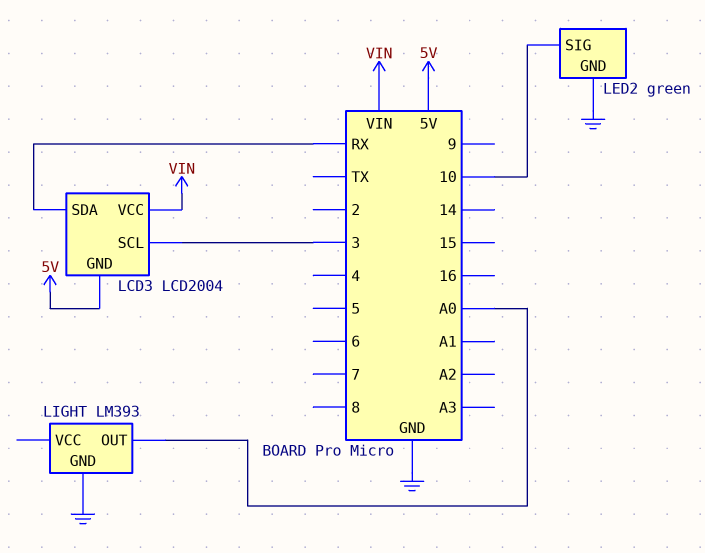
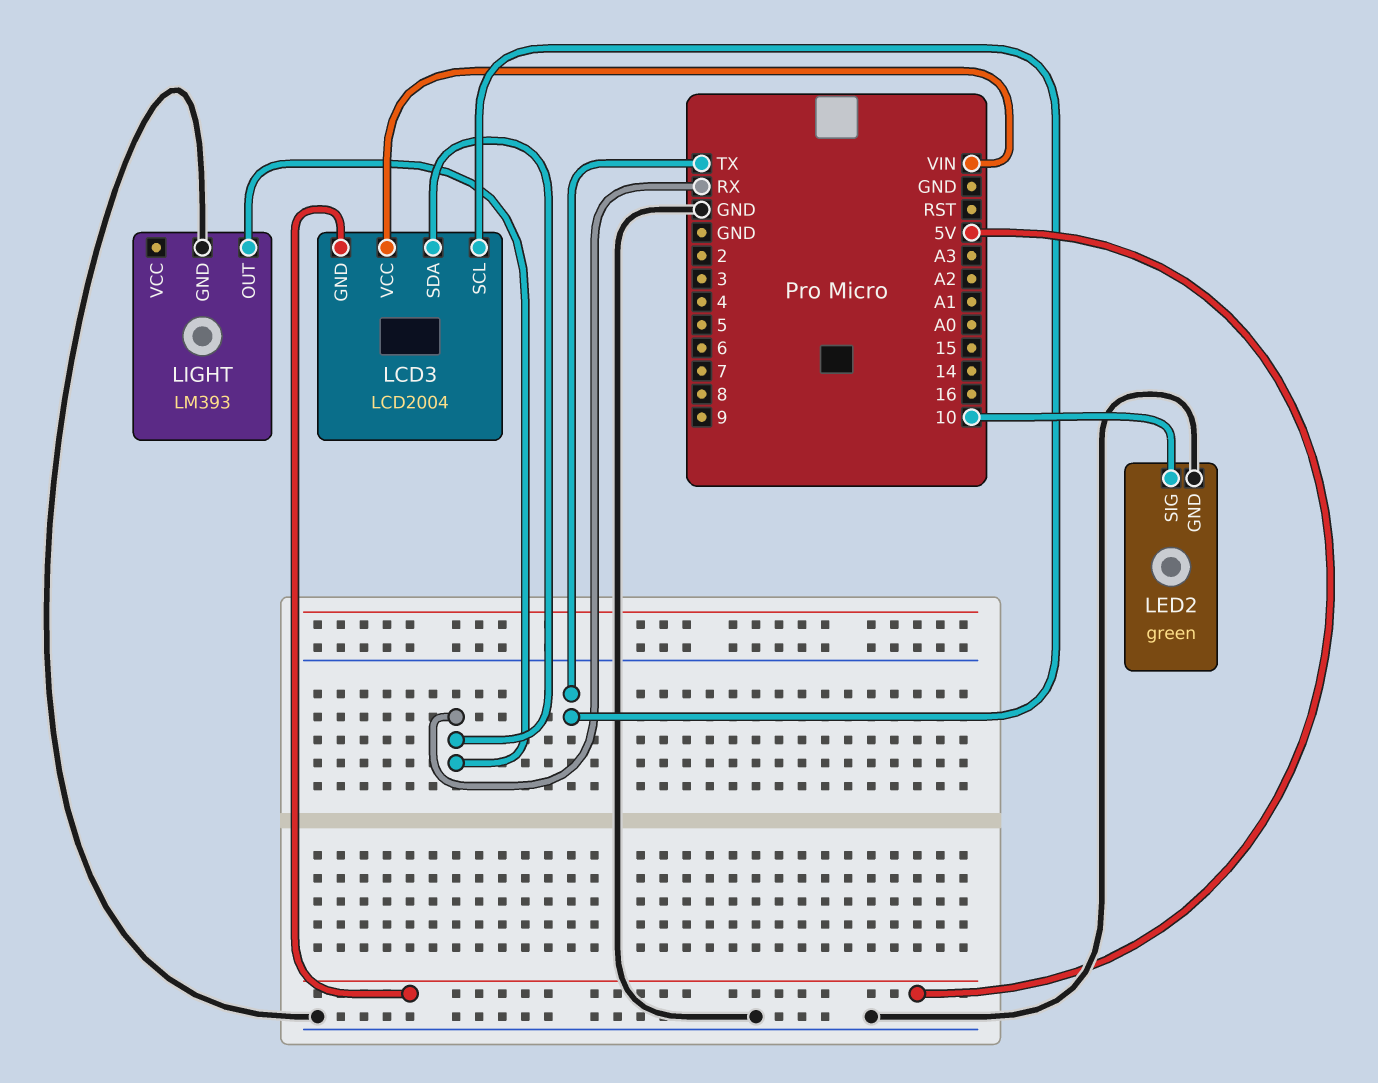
LCD3 pin SCL: 3 -> TX
LIGHT pin OUT: A0 -> RX

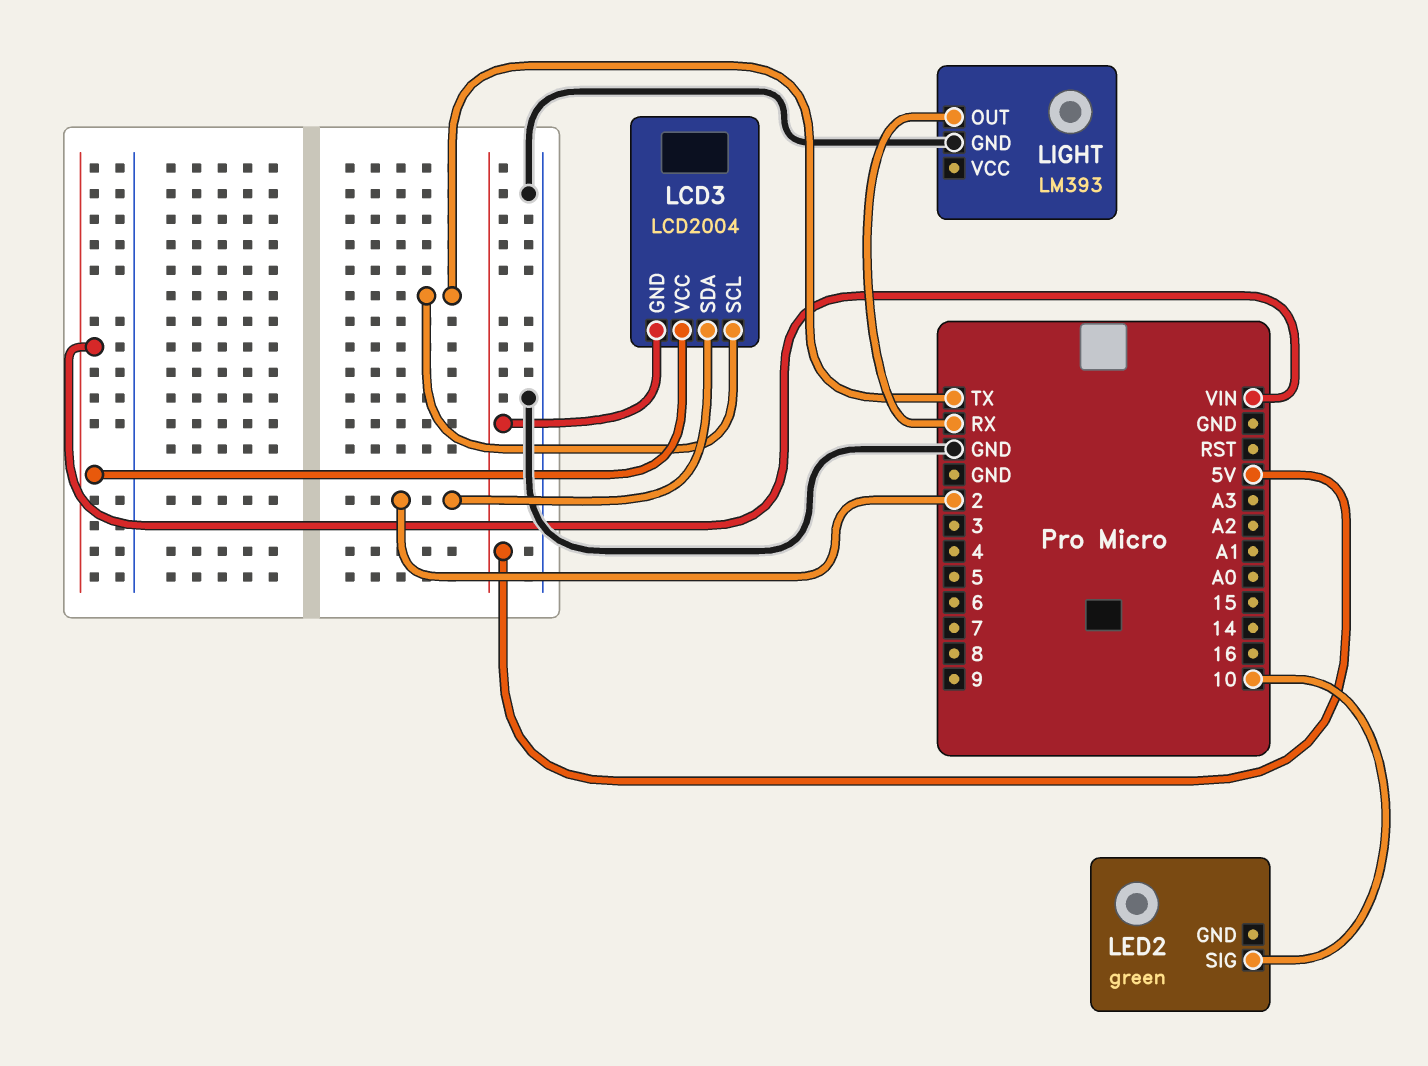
LCD3 pin SDA: RX -> 2
LED2 pin GND: GND -> none

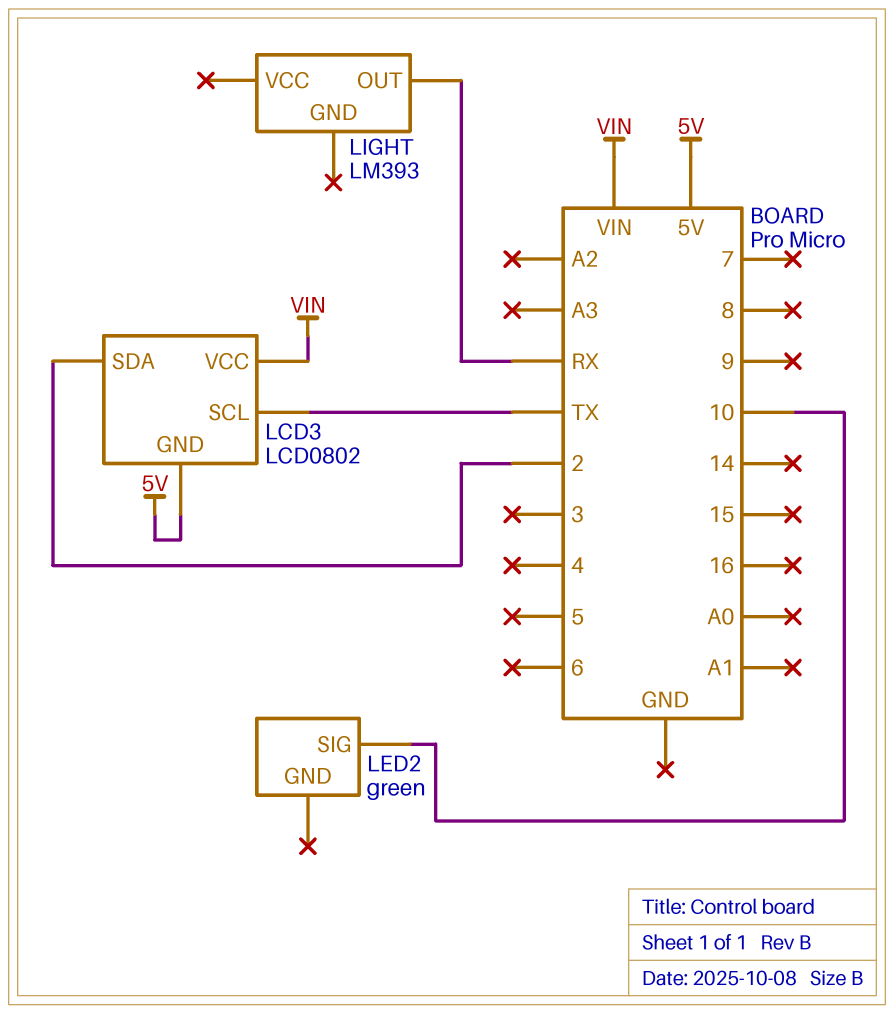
LCD3: LCD2004 -> LCD0802
LIGHT pin GND: GND -> none

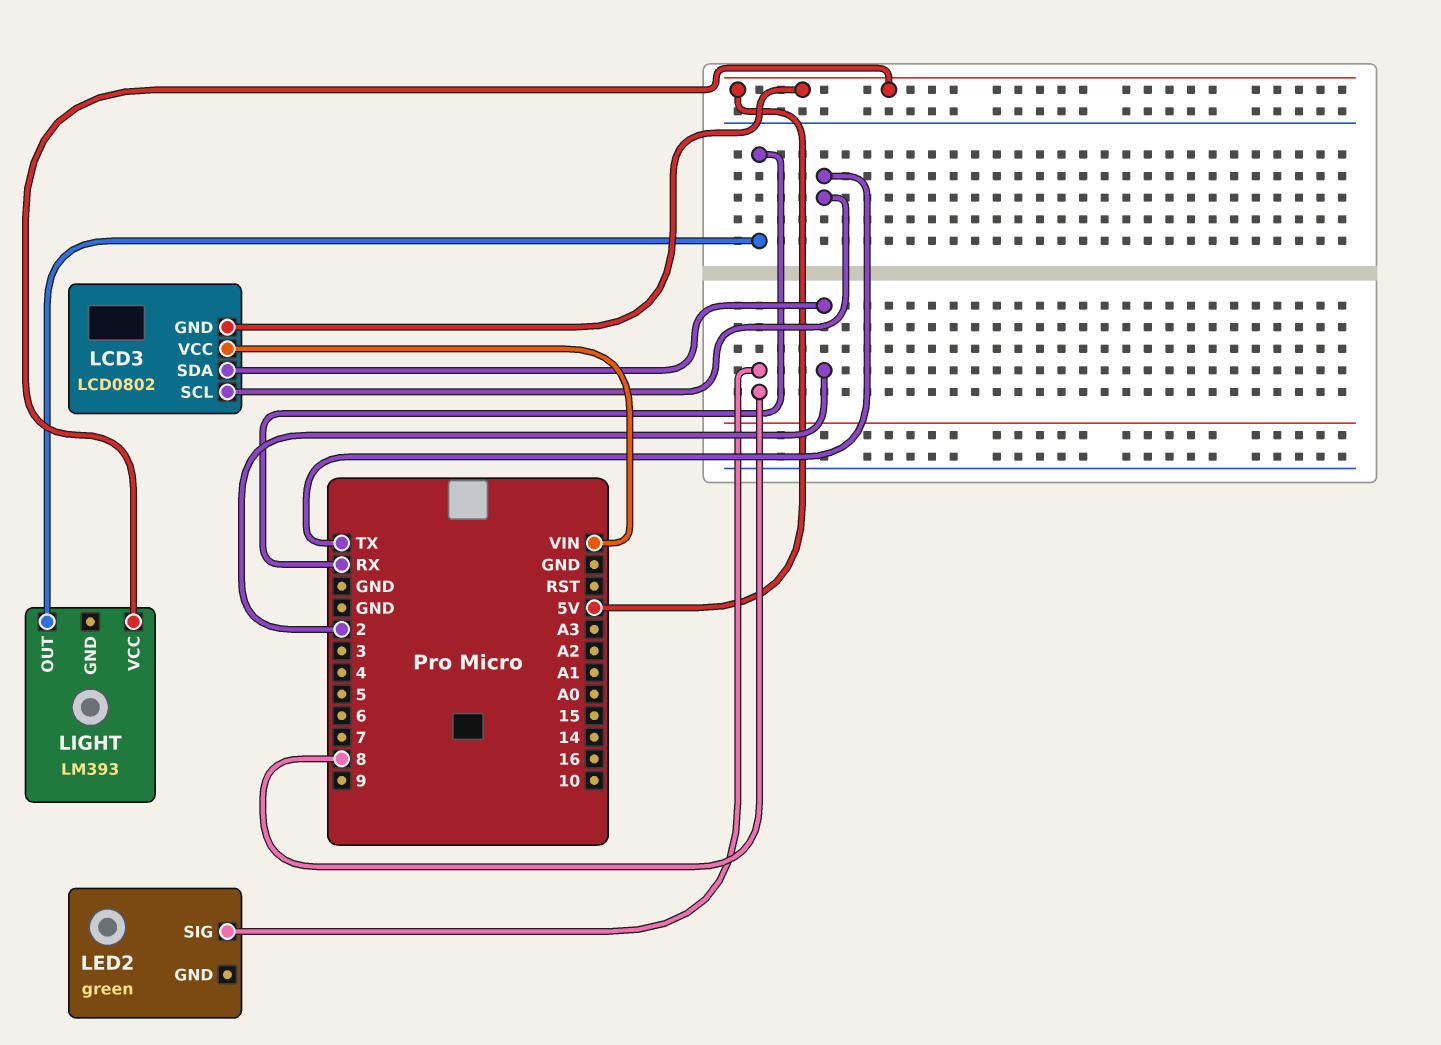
LED2 pin SIG: 10 -> 8
LIGHT pin VCC: none -> 5V

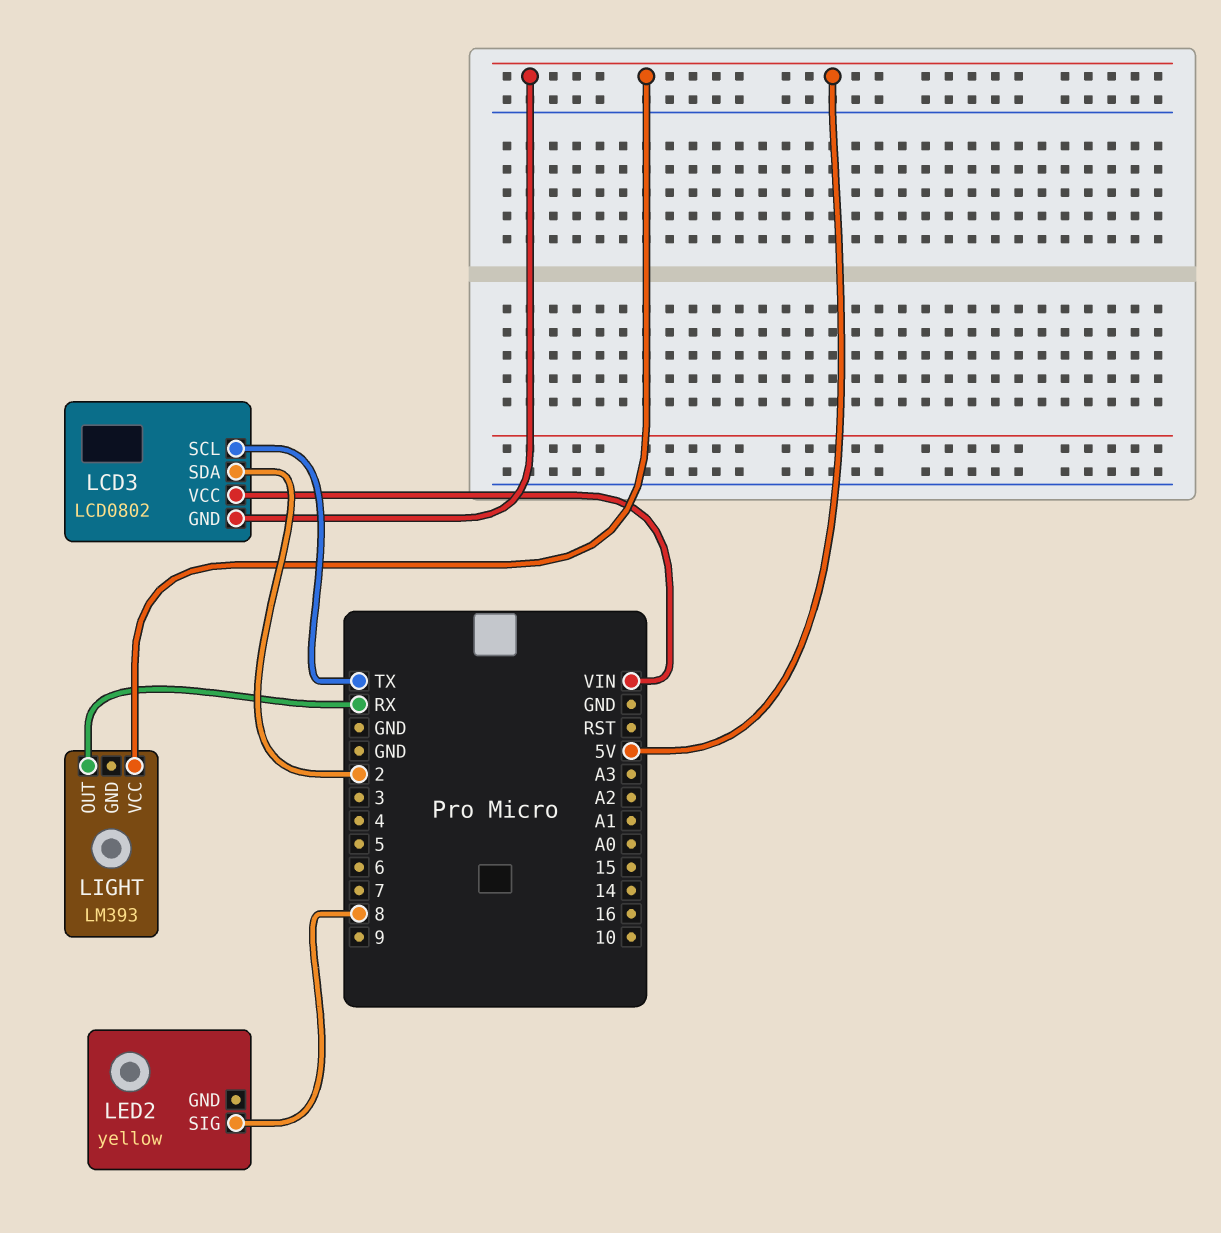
LED2: green -> yellow

